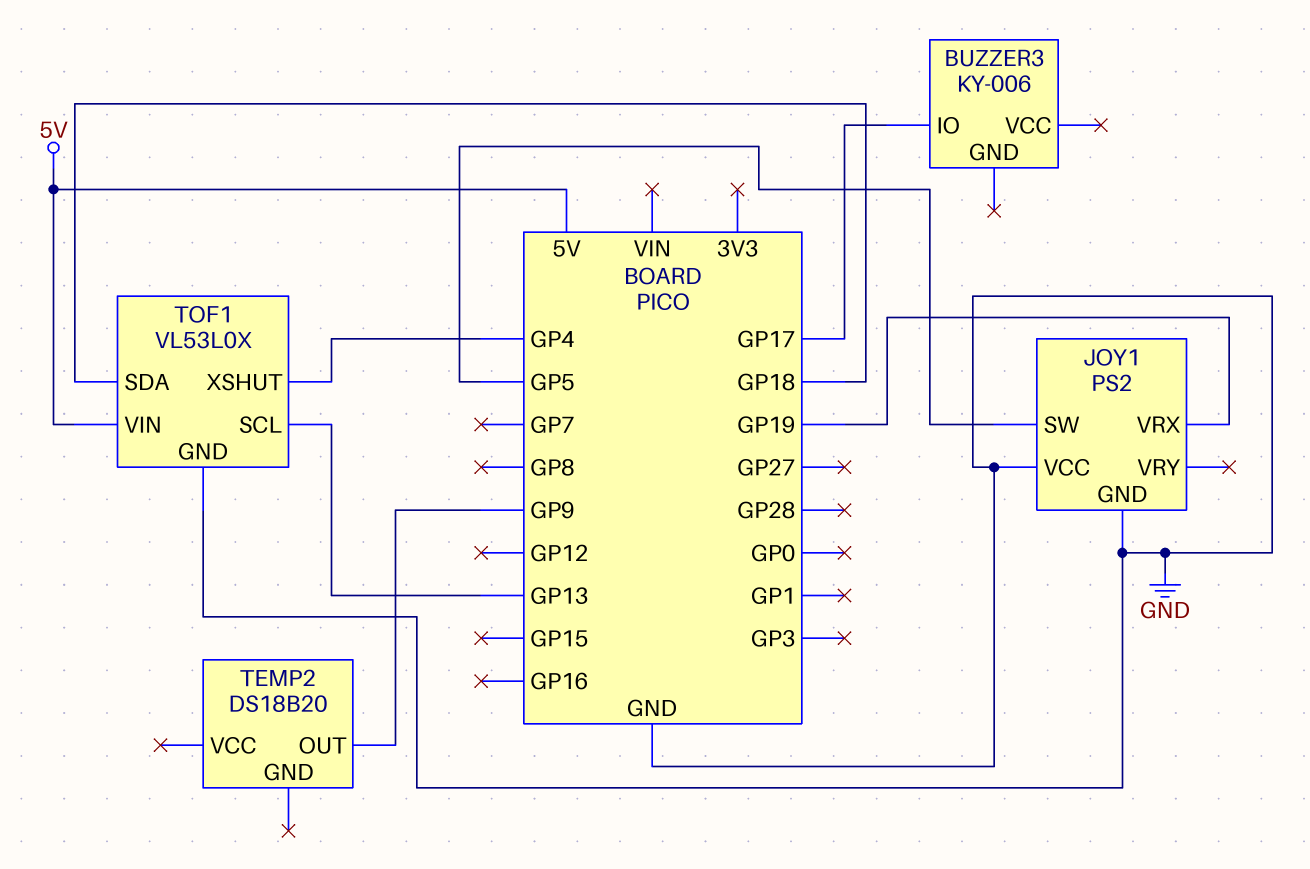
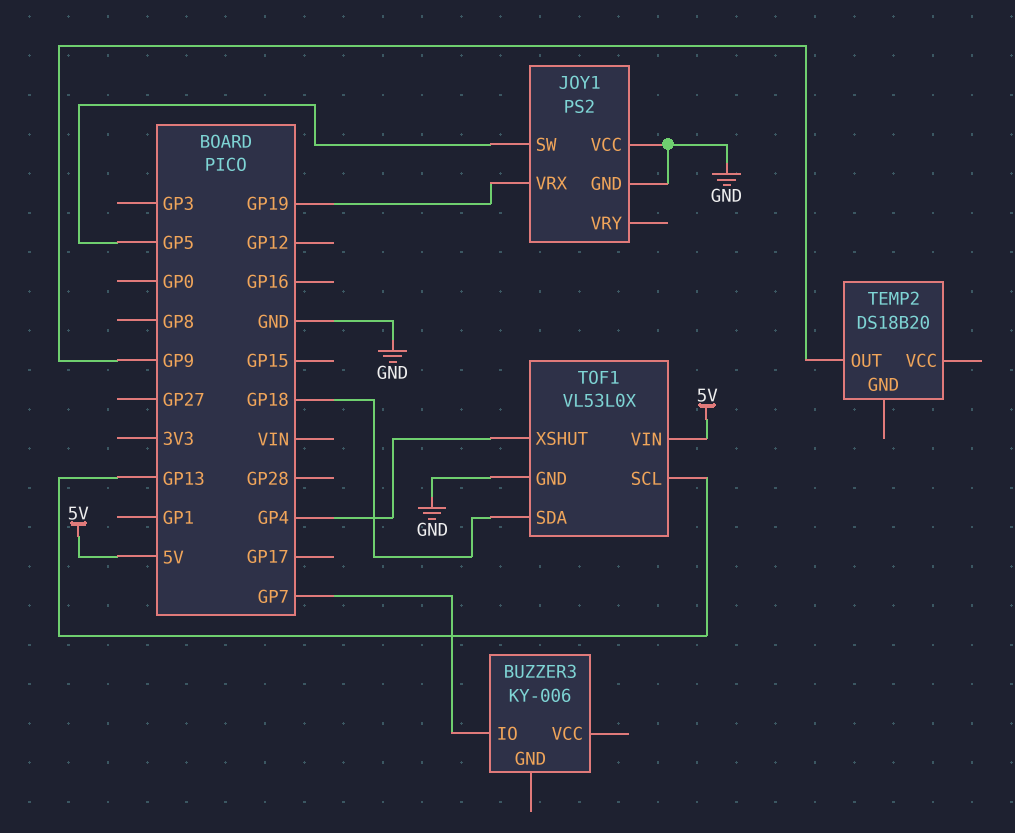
BUZZER3 pin IO: GP17 -> GP7

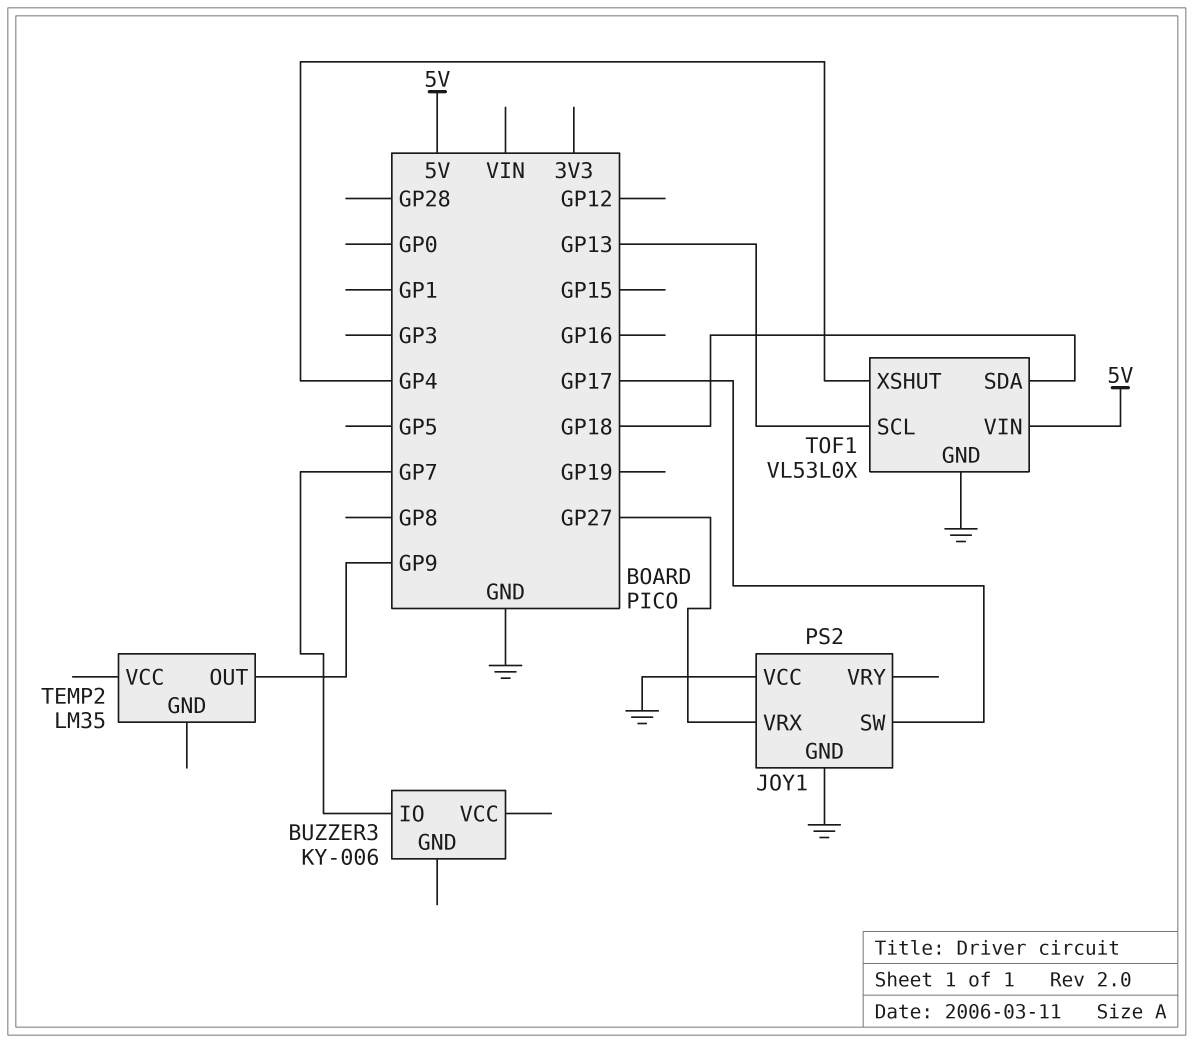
JOY1 pin SW: GP5 -> GP17
JOY1 pin VRX: GP19 -> GP27
TEMP2: DS18B20 -> LM35

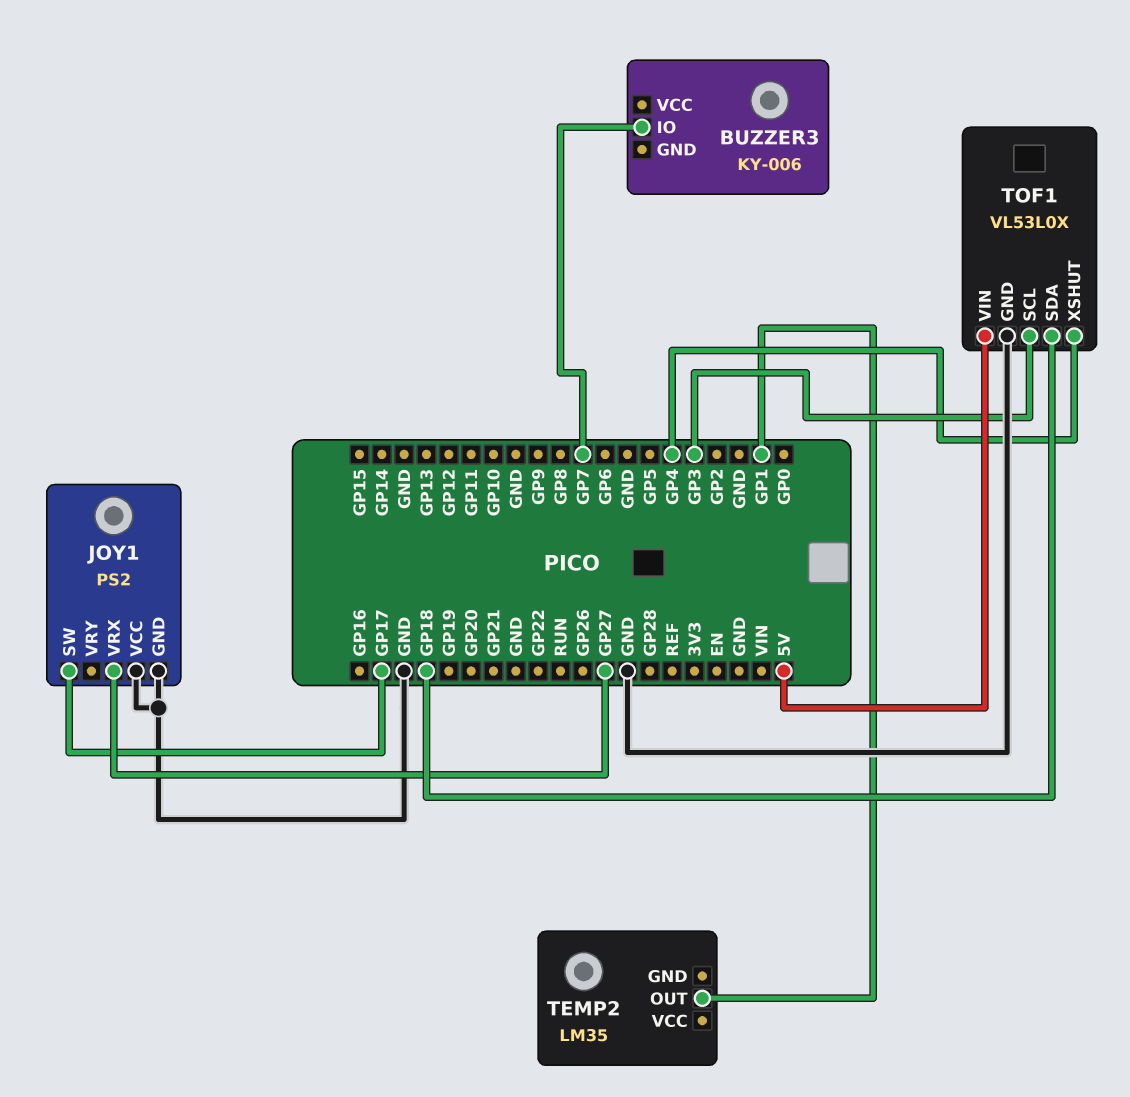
TEMP2 pin OUT: GP9 -> GP1
TOF1 pin SCL: GP13 -> GP3

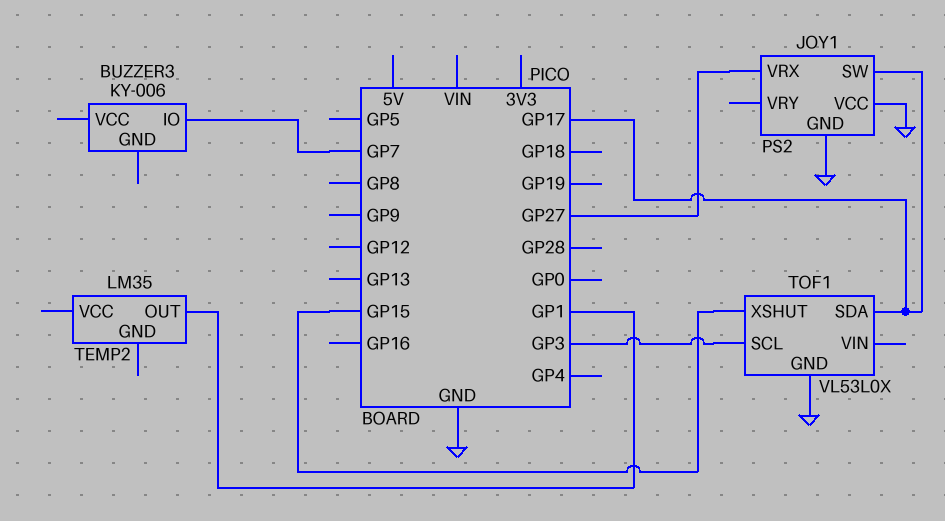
TOF1 pin SDA: GP18 -> GP17
TOF1 pin VIN: 5V -> none
TOF1 pin XSHUT: GP4 -> GP15

